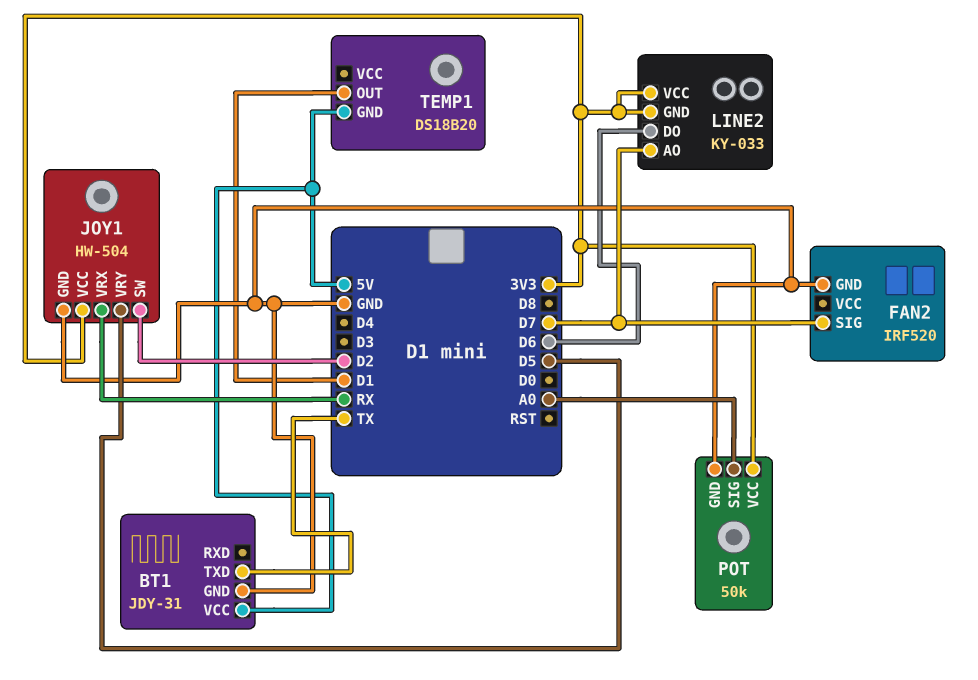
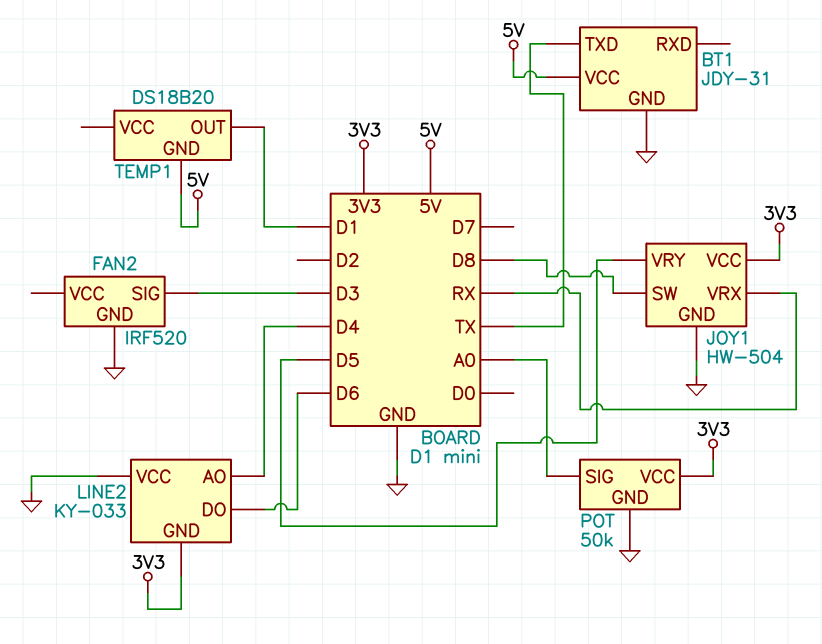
FAN2 pin SIG: D7 -> D3
JOY1 pin SW: D2 -> D8
LINE2 pin AO: D7 -> D4
LINE2 pin VCC: 3V3 -> GND

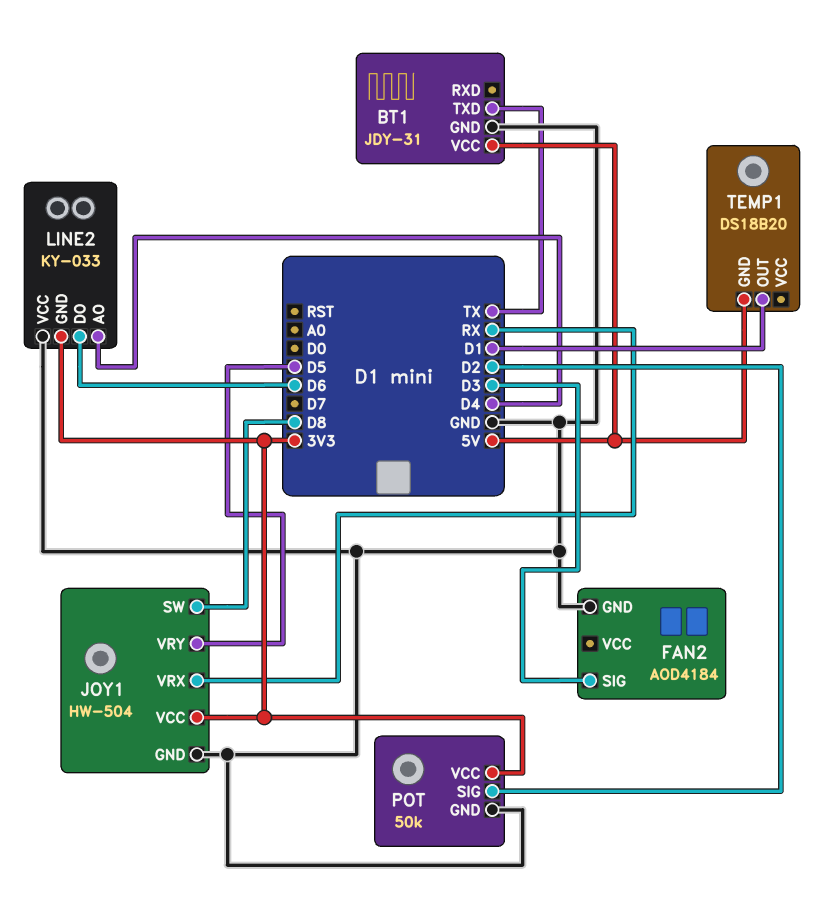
FAN2: IRF520 -> AOD4184
POT pin SIG: A0 -> D2

